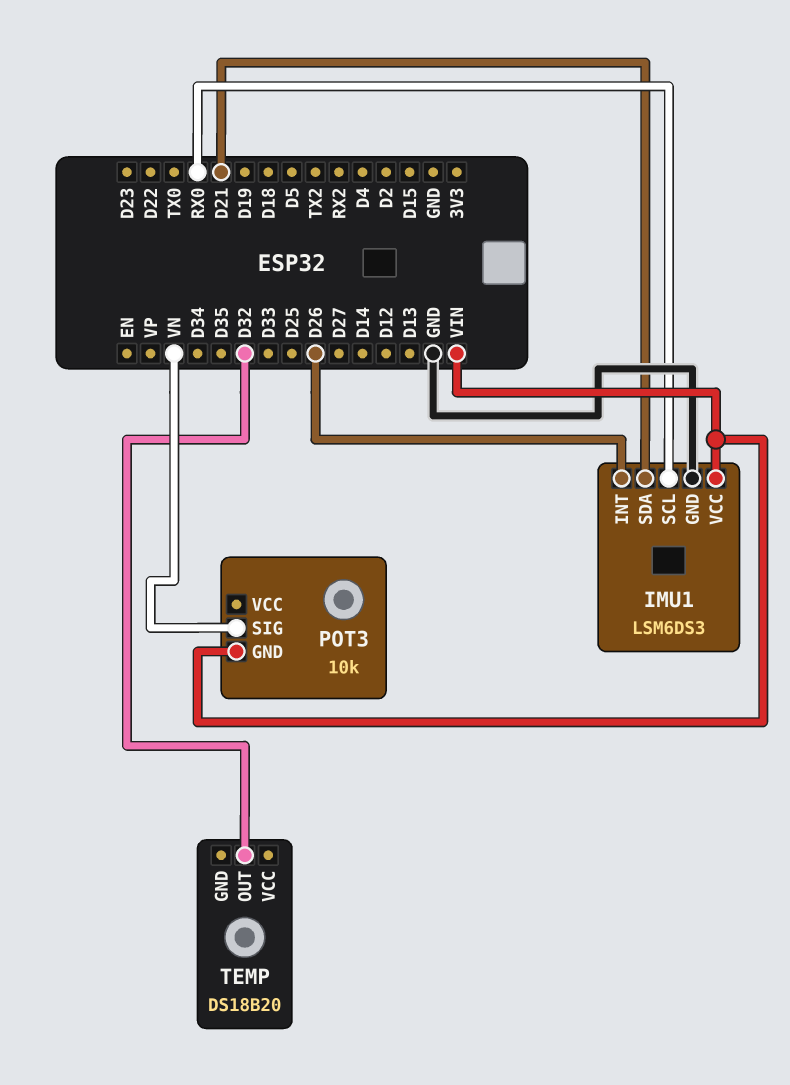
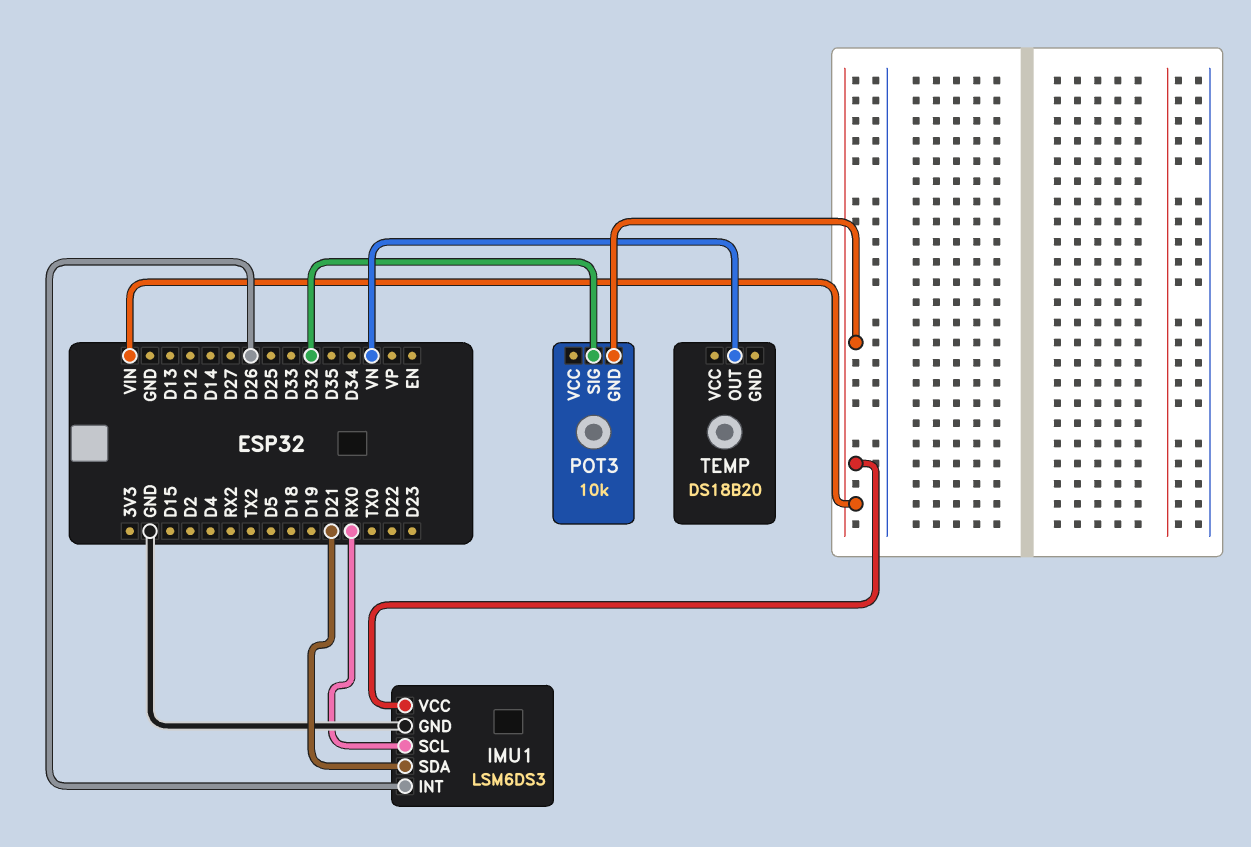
POT3 pin SIG: VN -> D32
TEMP pin OUT: D32 -> VN

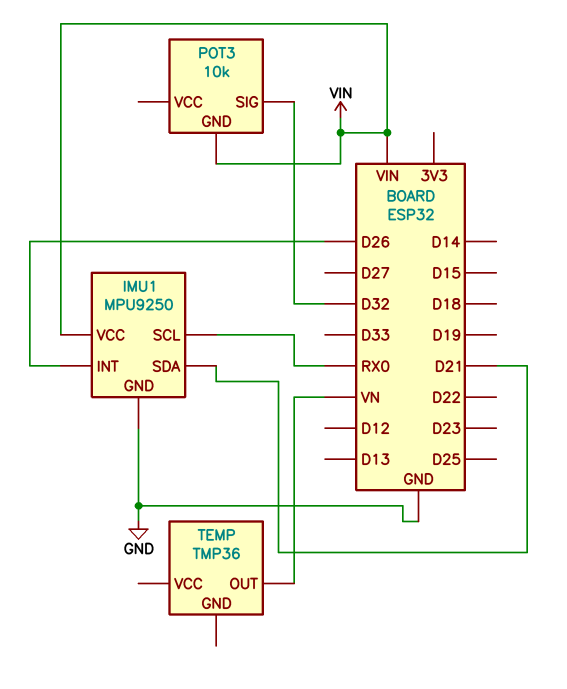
IMU1: LSM6DS3 -> MPU9250
TEMP: DS18B20 -> TMP36

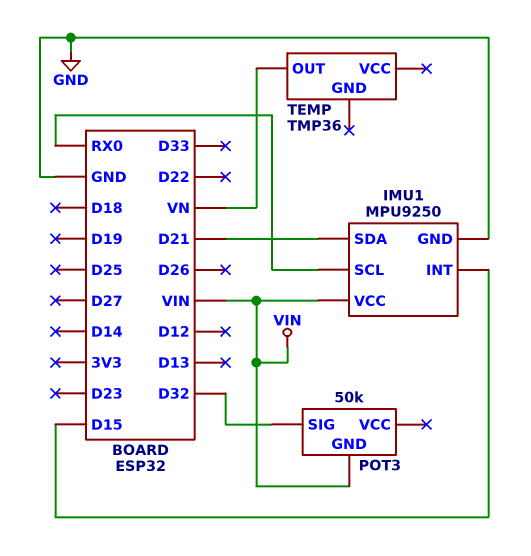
IMU1 pin INT: D26 -> D15
POT3: 10k -> 50k

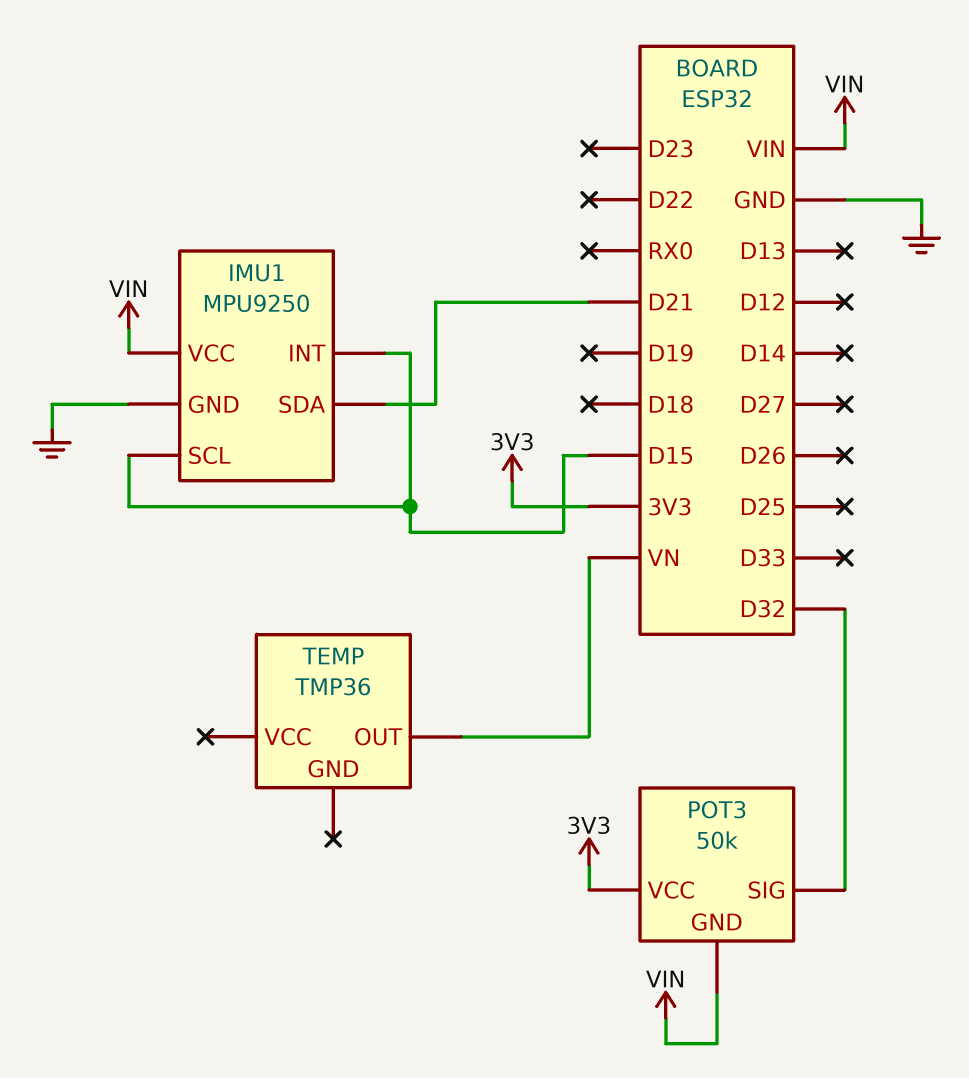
IMU1 pin SCL: RX0 -> D15
POT3 pin VCC: none -> 3V3

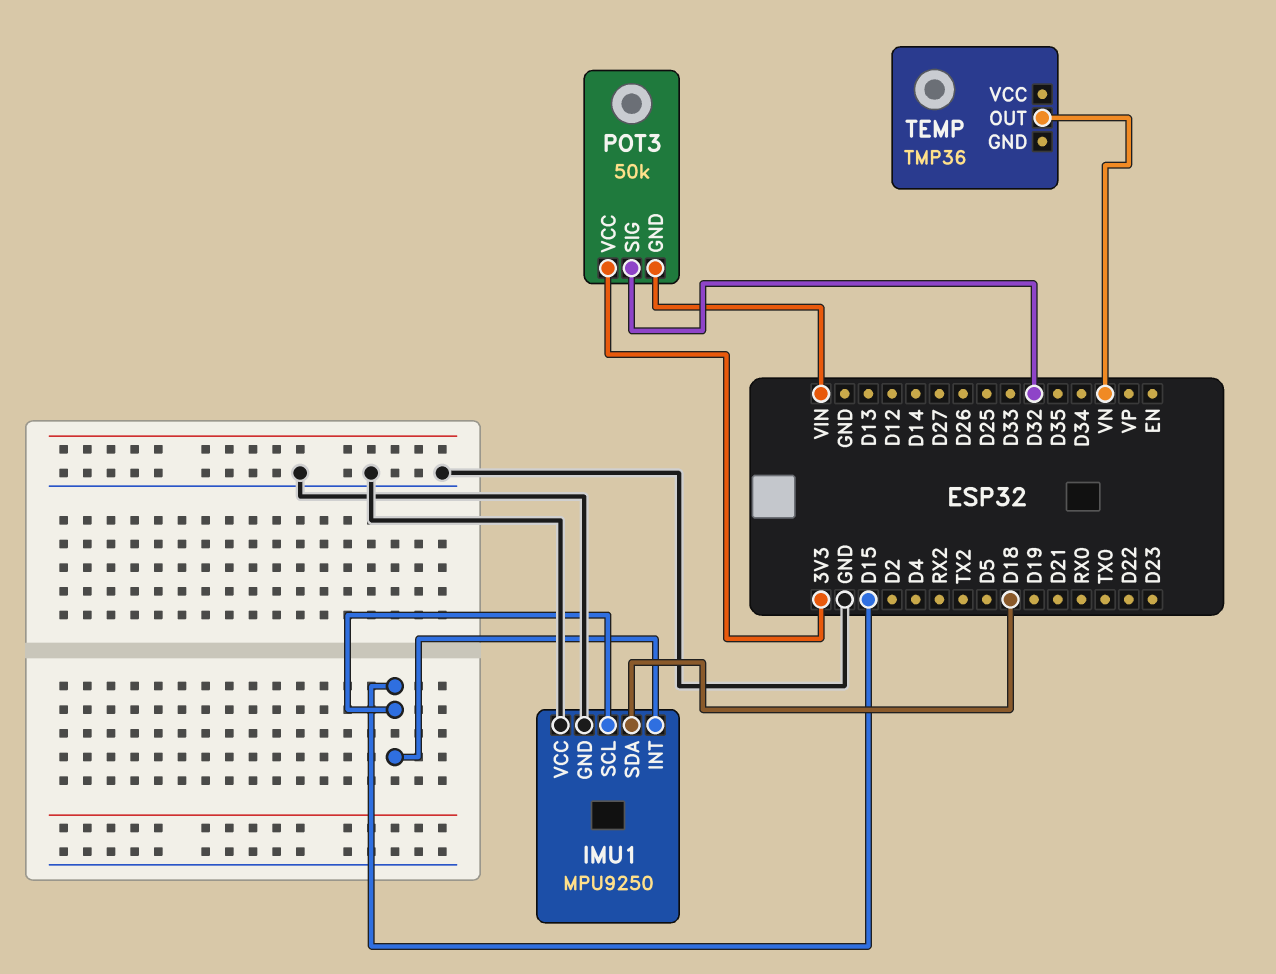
IMU1 pin SDA: D21 -> D18
IMU1 pin VCC: VIN -> GND

